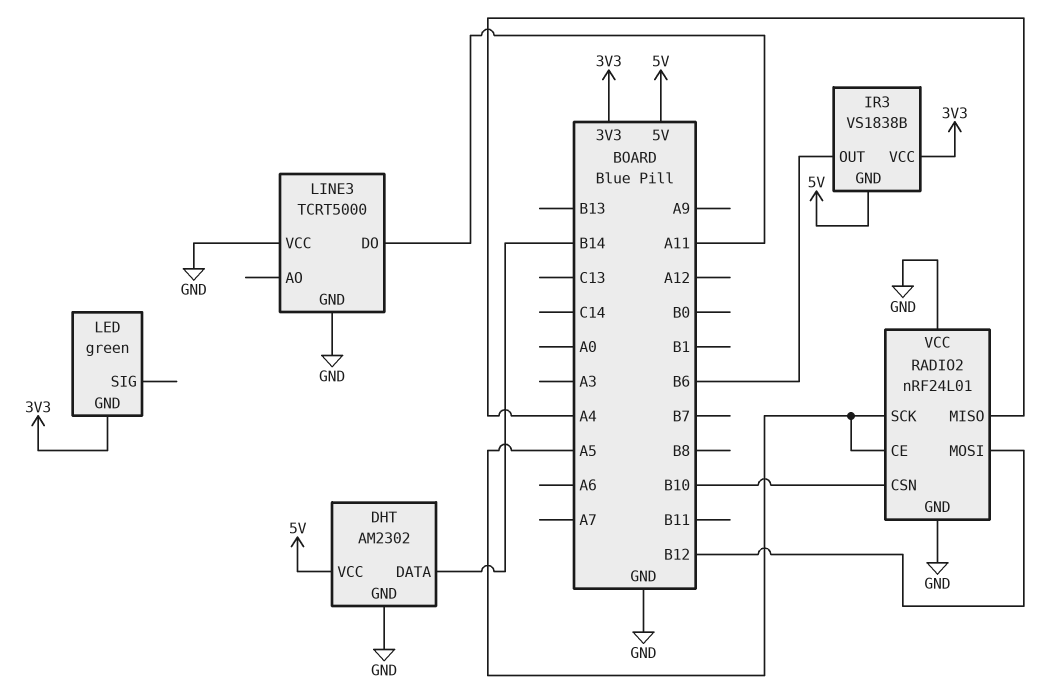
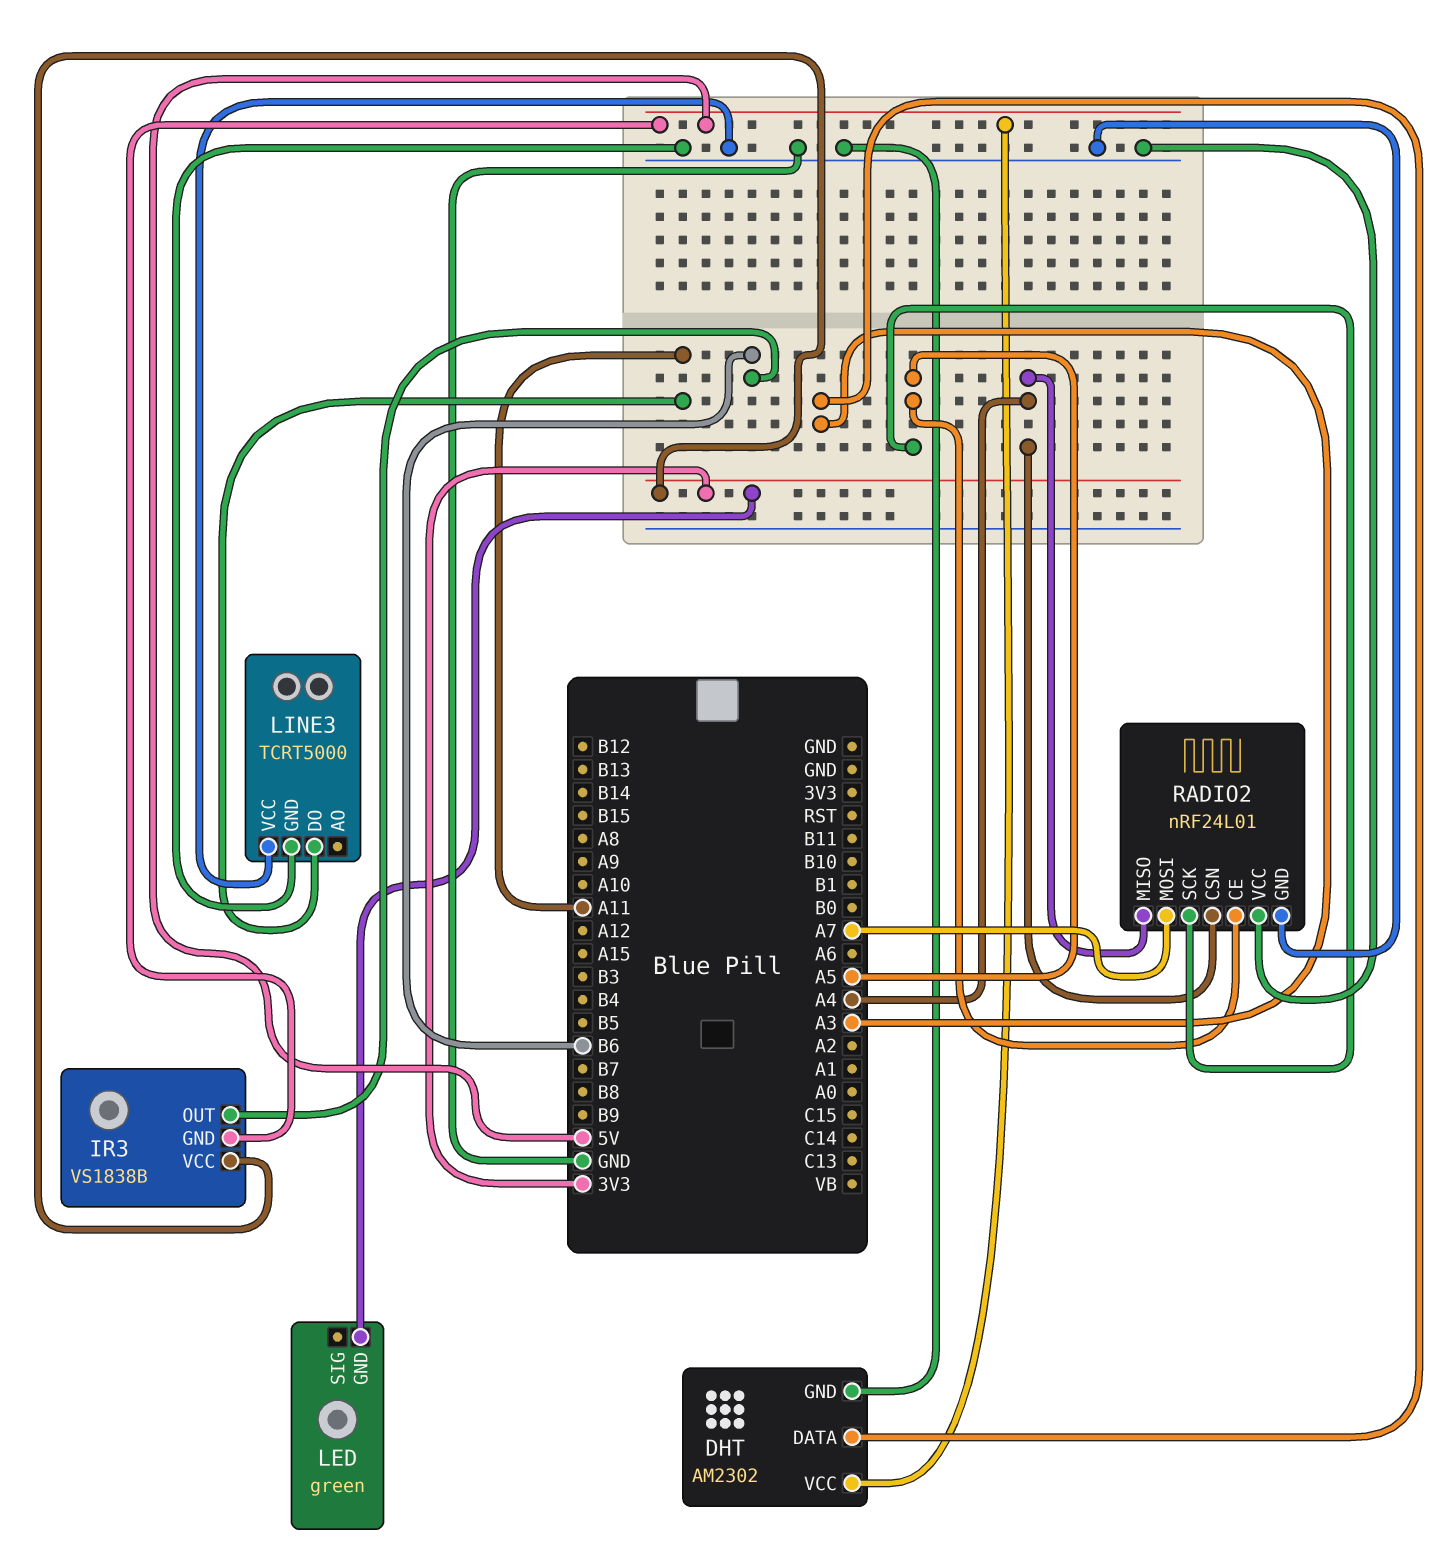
DHT pin DATA: B14 -> A3
RADIO2 pin CSN: B10 -> A4
RADIO2 pin MOSI: B12 -> A7

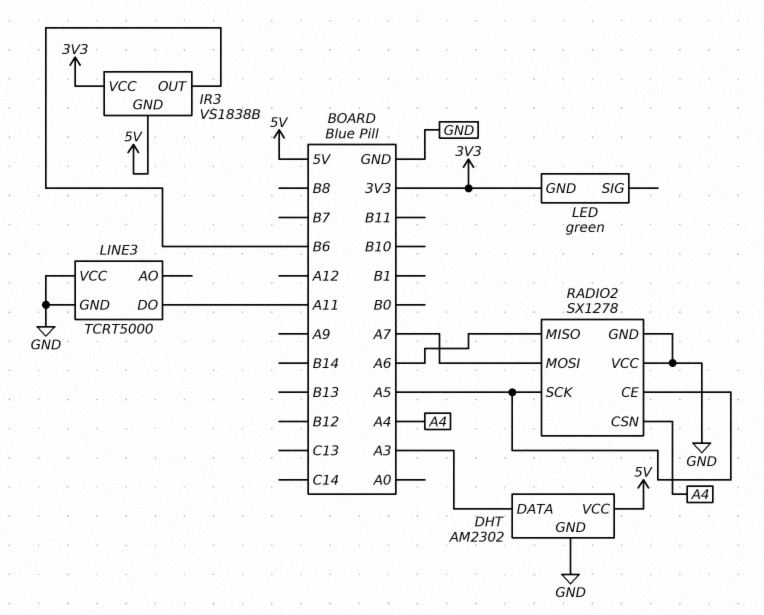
RADIO2: nRF24L01 -> SX1278
RADIO2 pin MISO: A4 -> A6

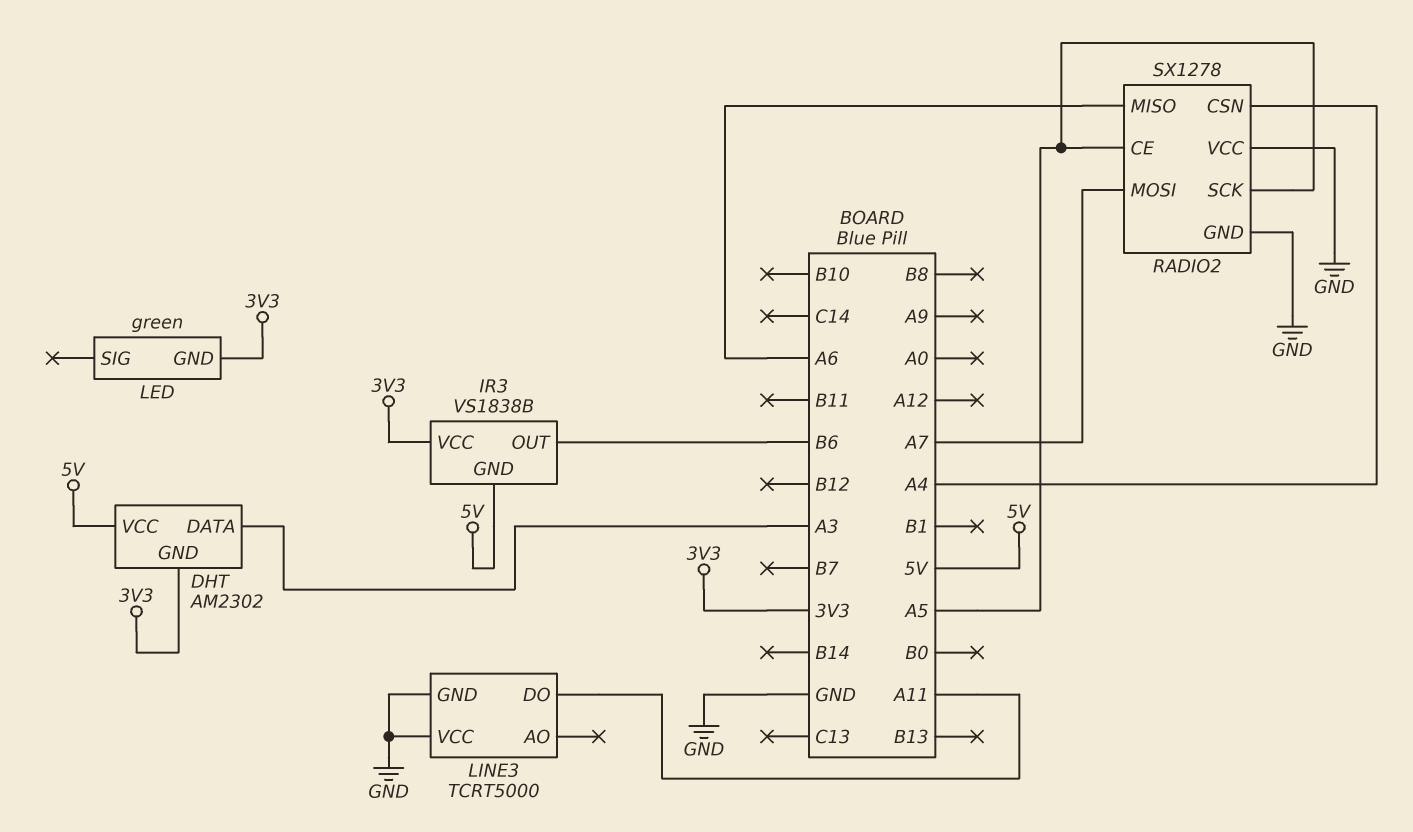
DHT pin GND: GND -> 3V3

